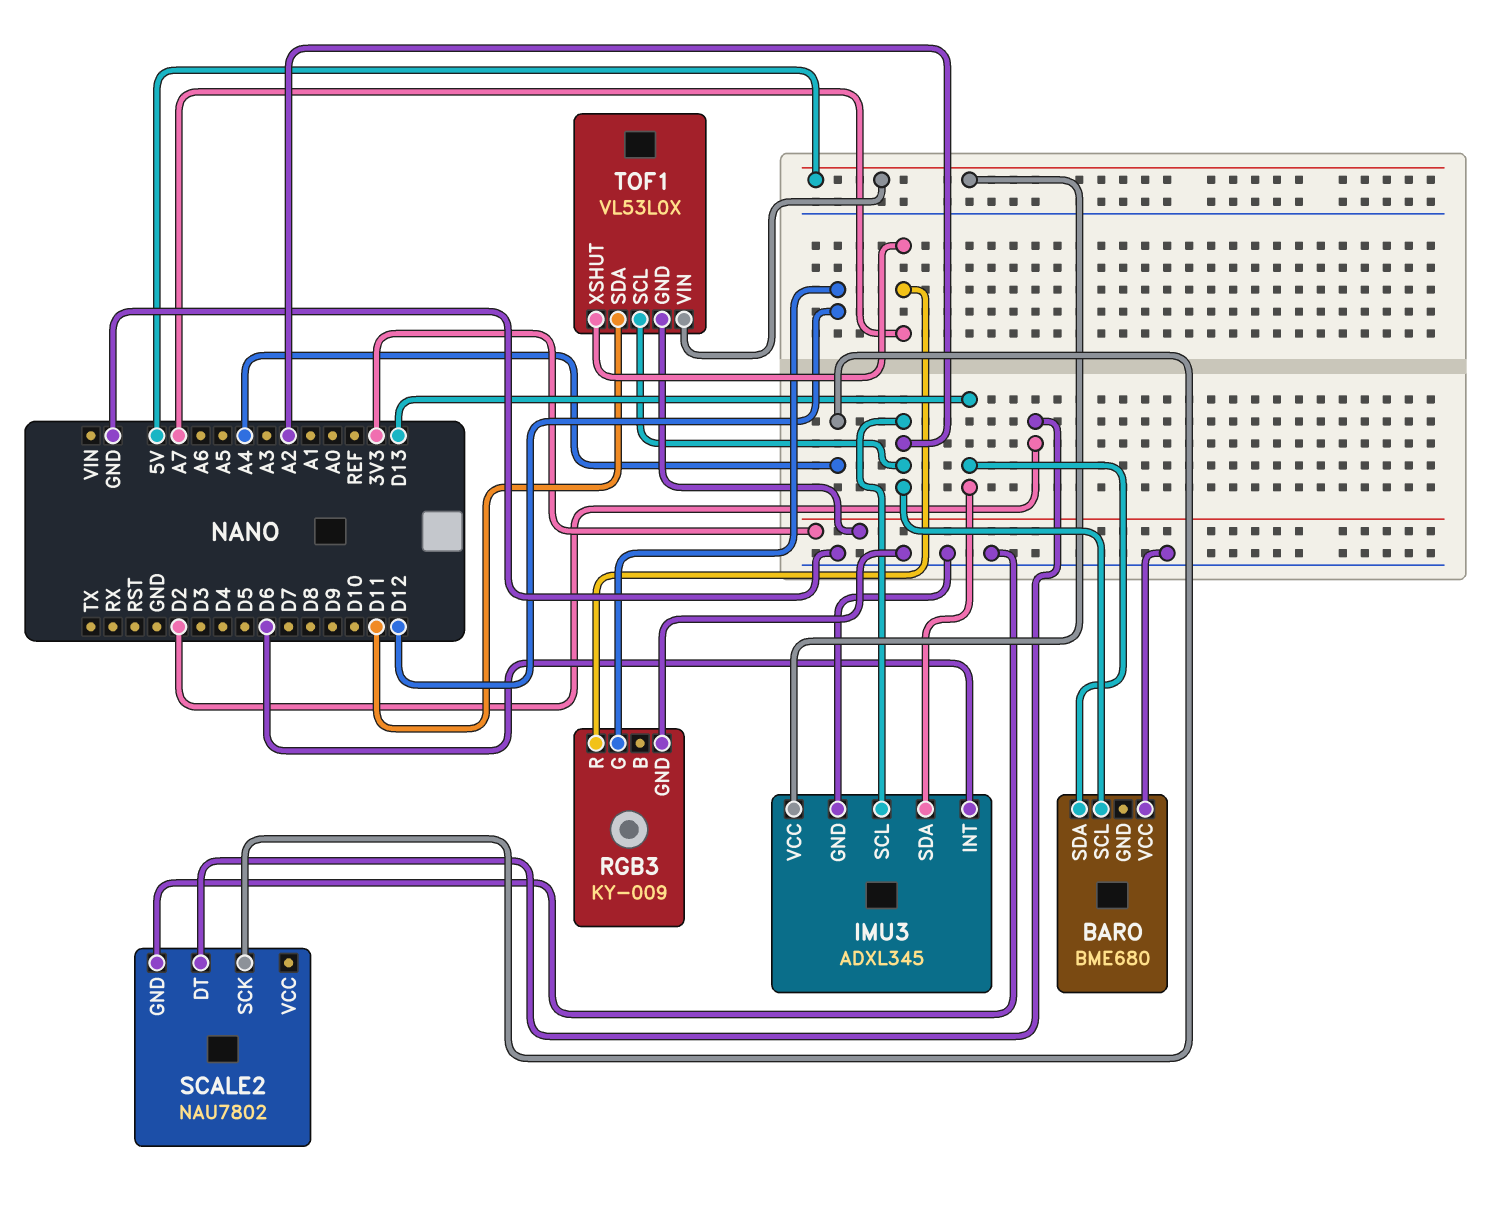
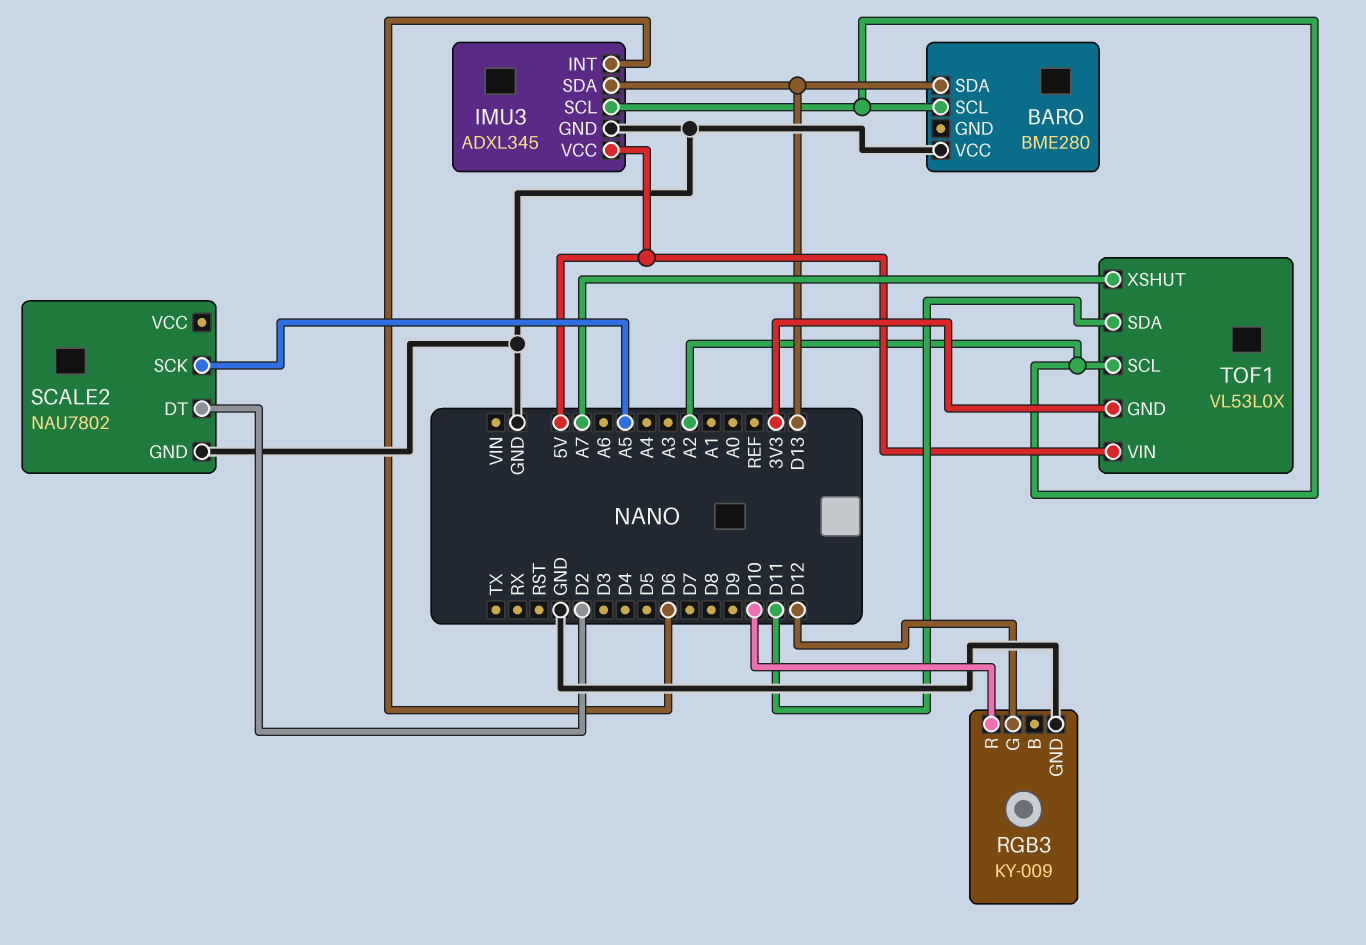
BARO: BME680 -> BME280
RGB3 pin R: A7 -> D10
SCALE2 pin SCK: A4 -> A5

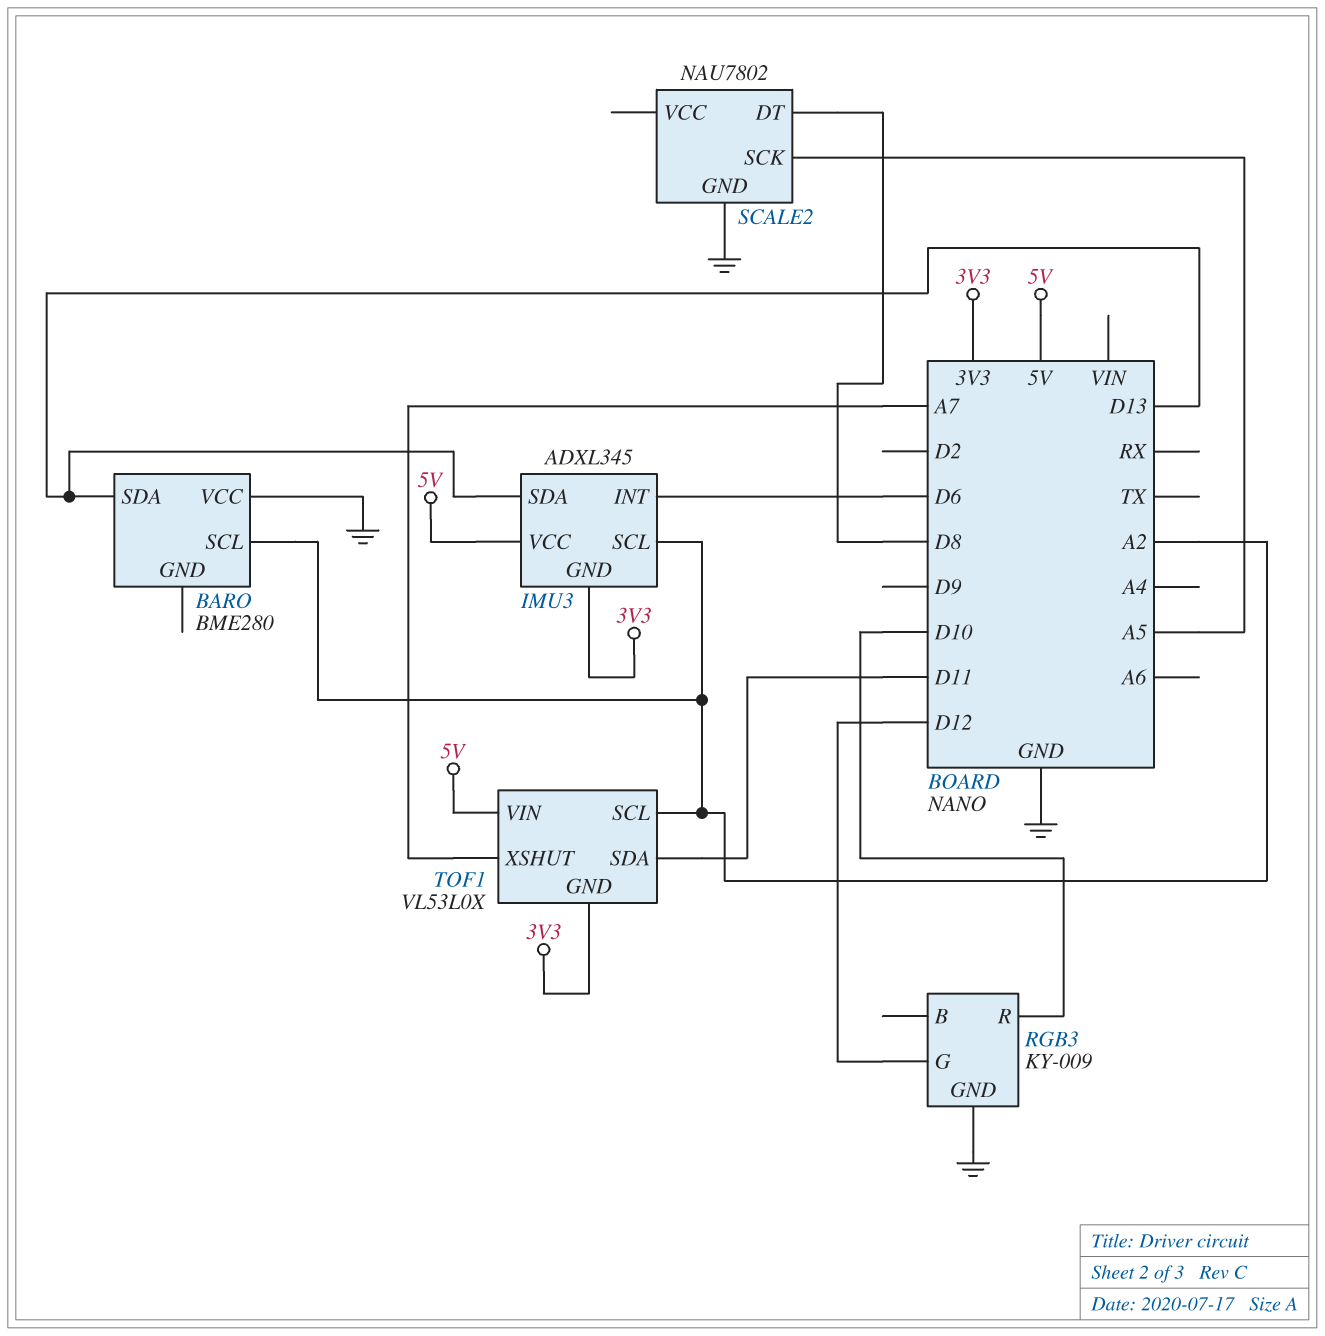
IMU3 pin GND: GND -> 3V3
SCALE2 pin DT: D2 -> D8

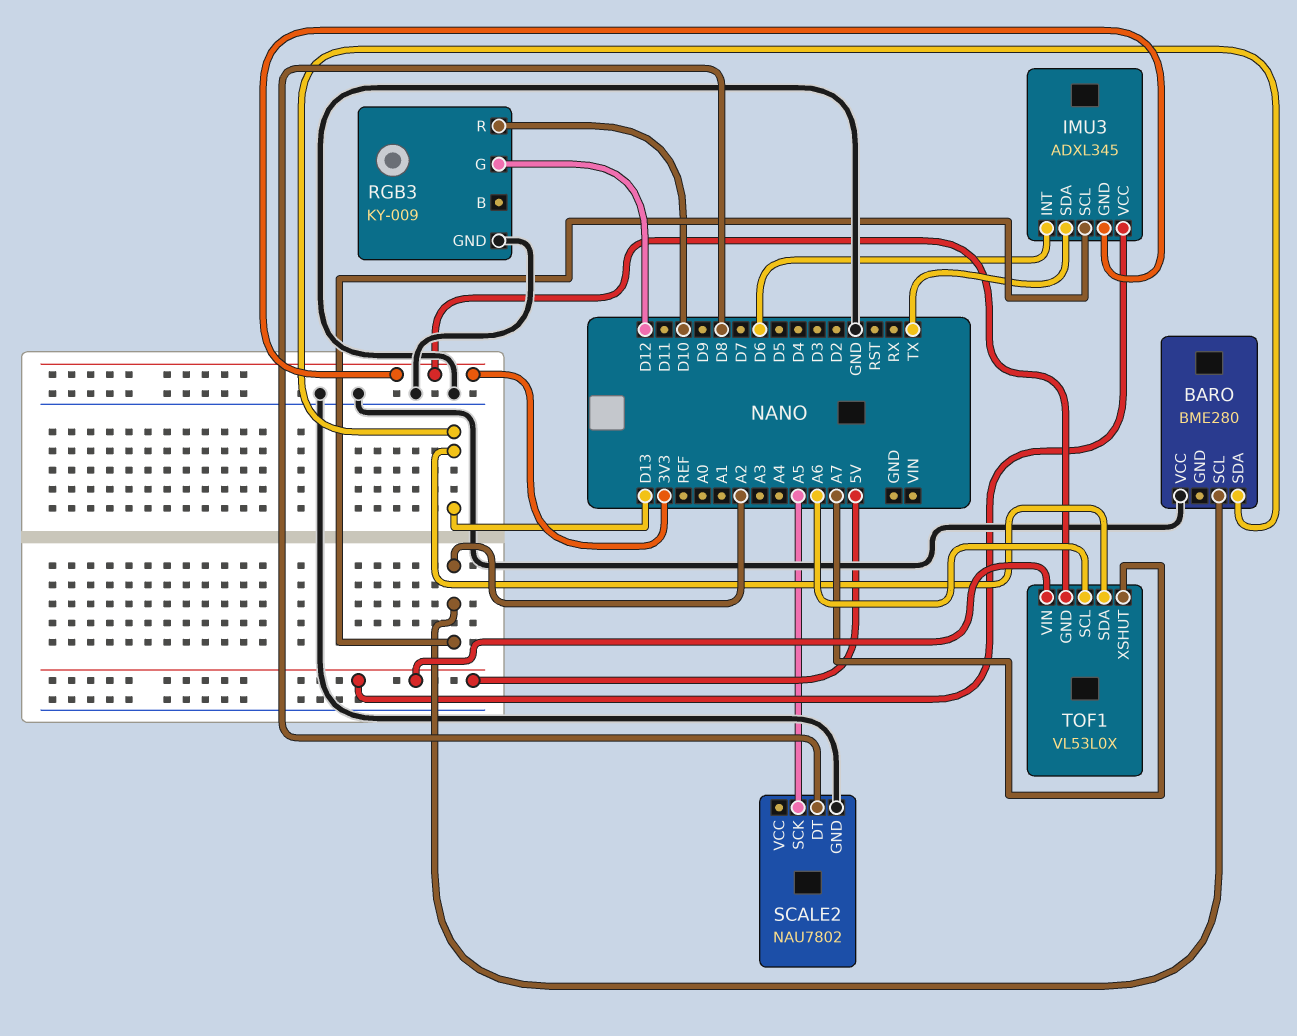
IMU3 pin SDA: D13 -> TX
TOF1 pin SCL: A2 -> A6
TOF1 pin SDA: D11 -> D13

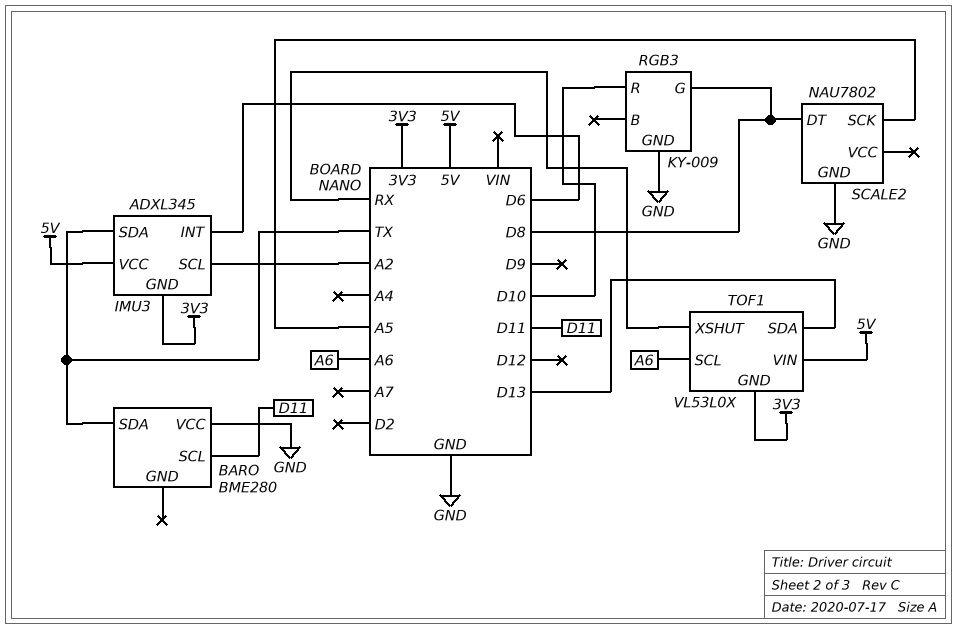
BARO pin SCL: A2 -> D11
BARO pin SDA: D13 -> TX
RGB3 pin G: D12 -> D8
TOF1 pin XSHUT: A7 -> RX

